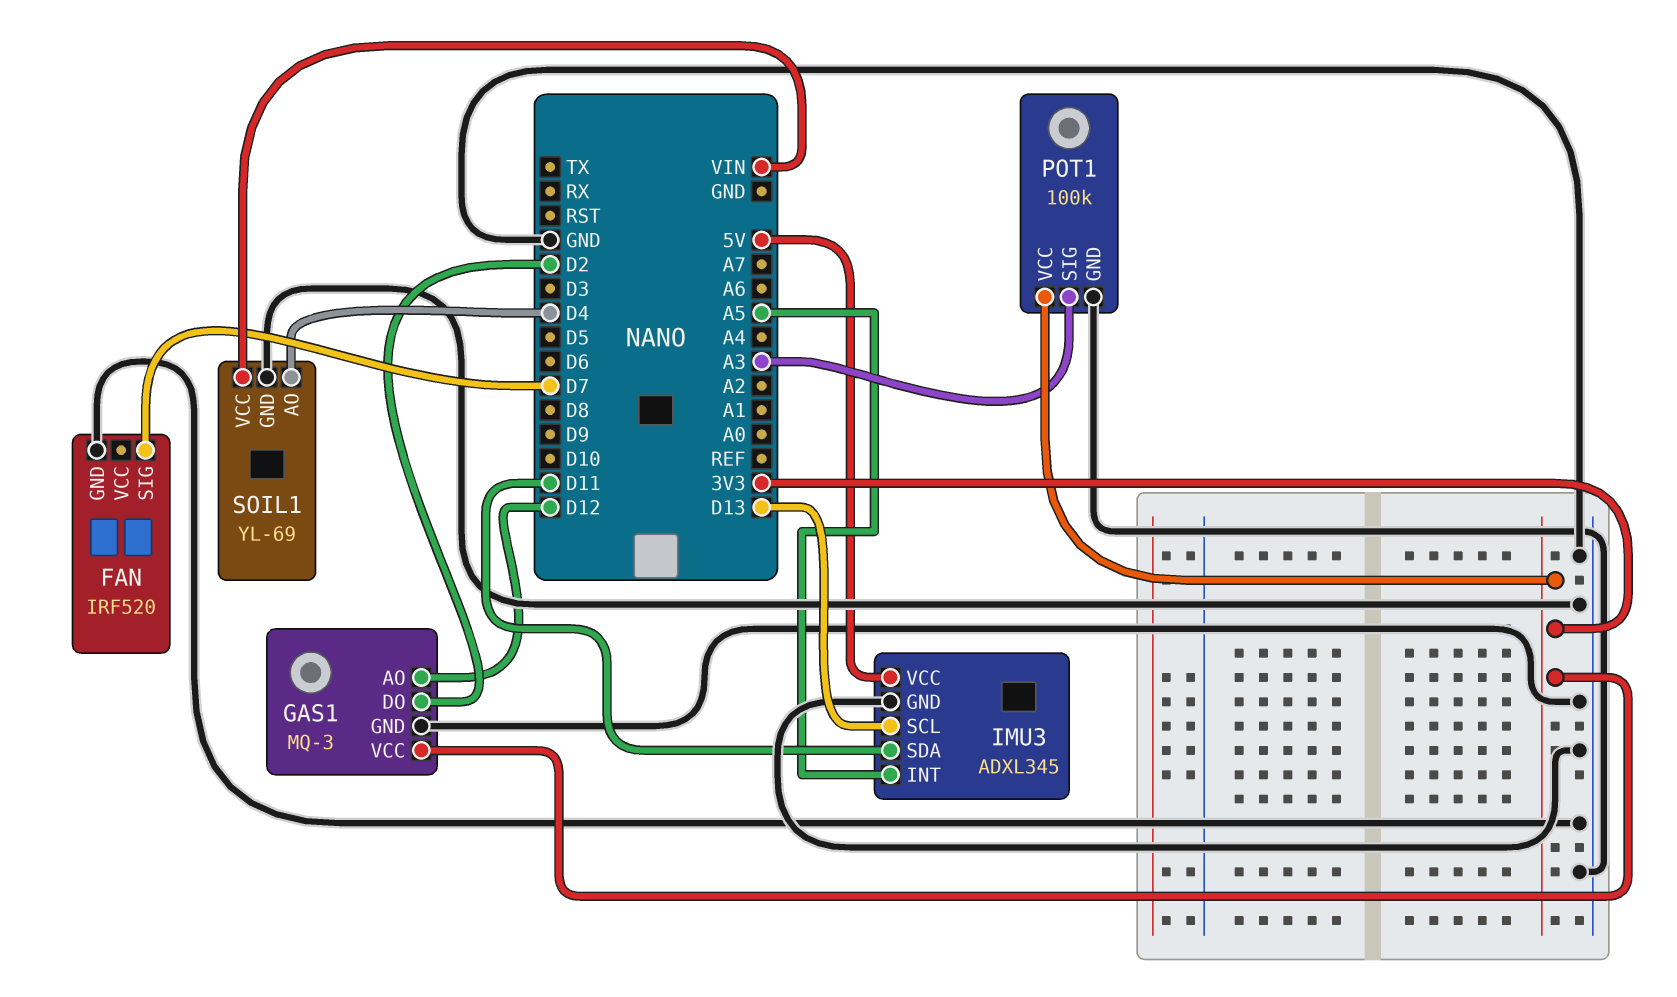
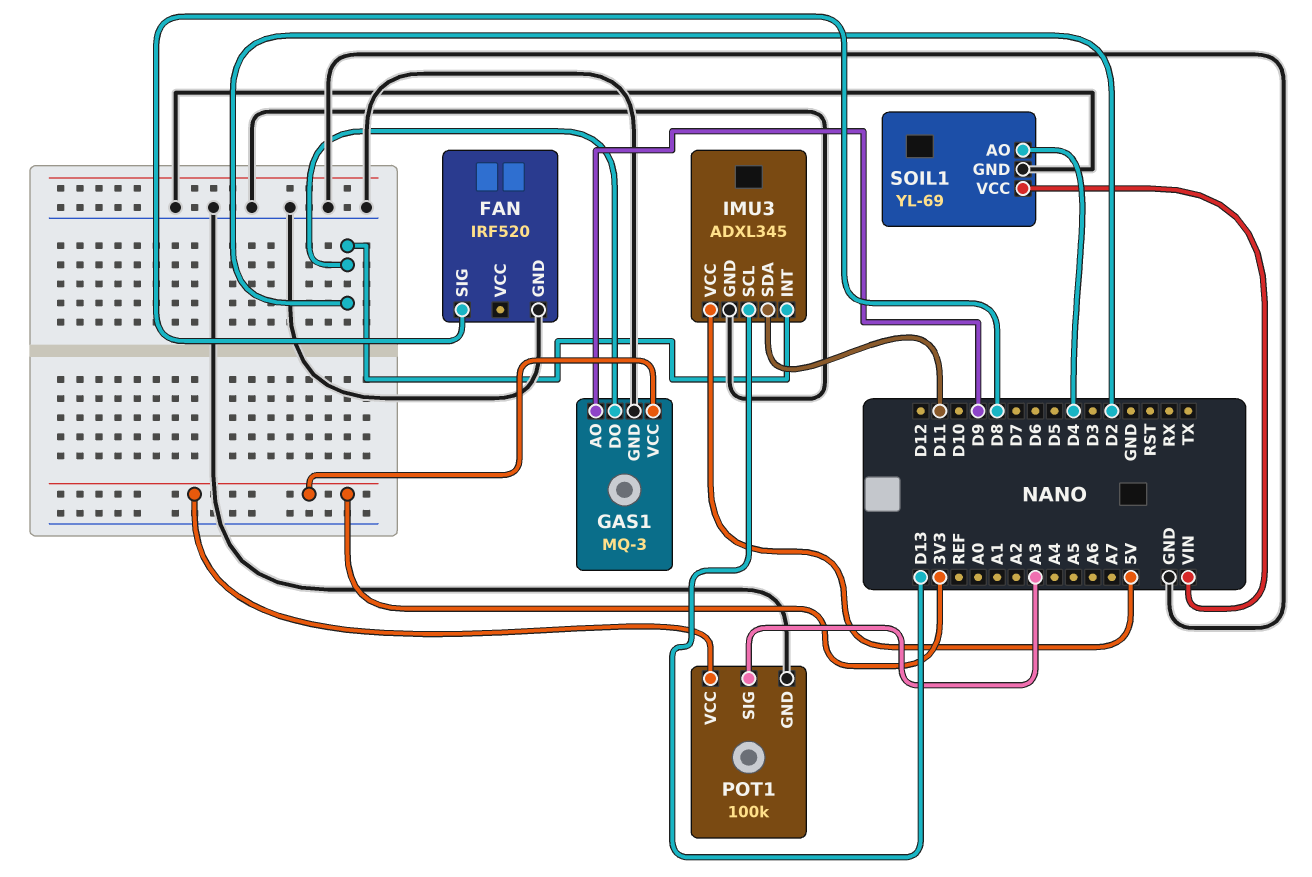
FAN pin SIG: D7 -> D8
GAS1 pin AO: D12 -> D9
IMU3 pin INT: A5 -> D2

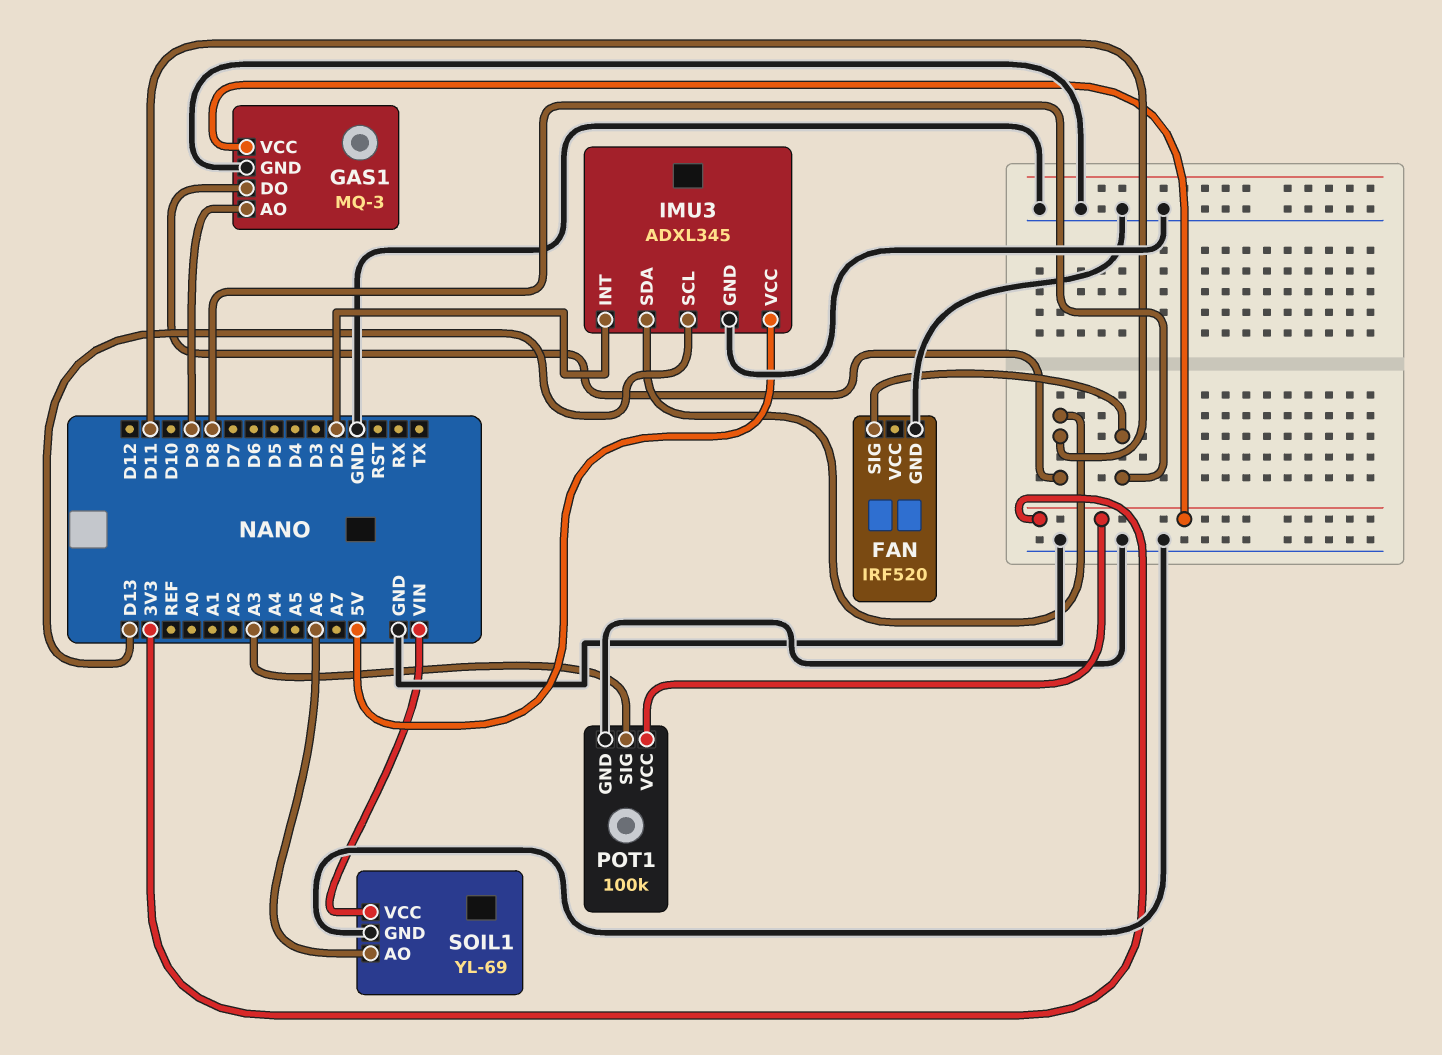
GAS1 pin DO: D2 -> D11
SOIL1 pin AO: D4 -> A6

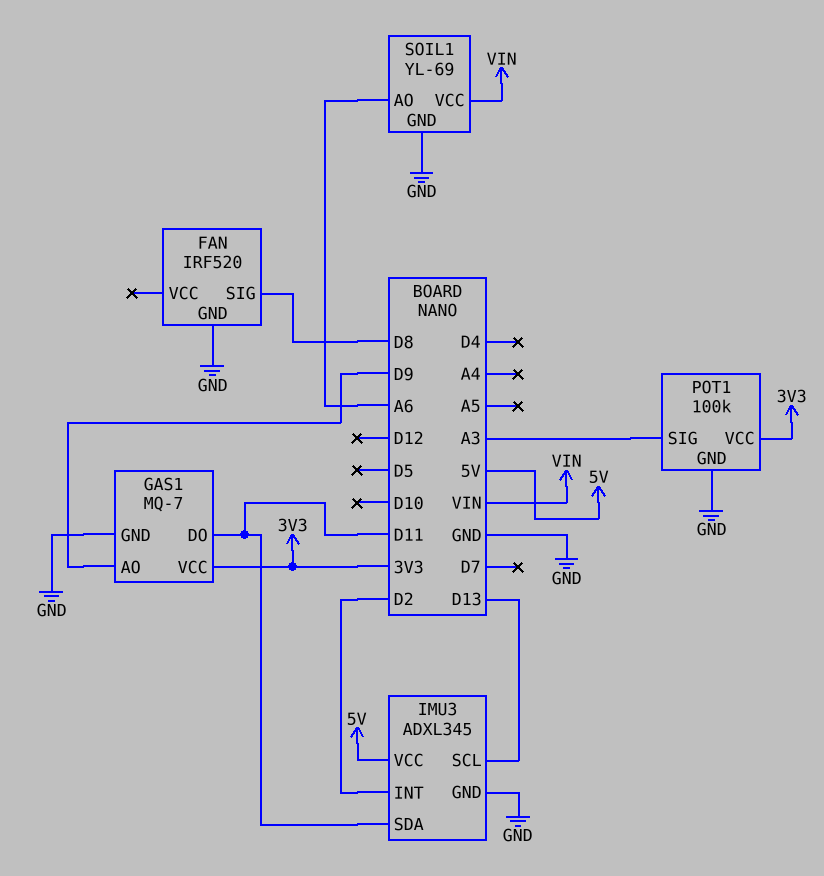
GAS1: MQ-3 -> MQ-7

